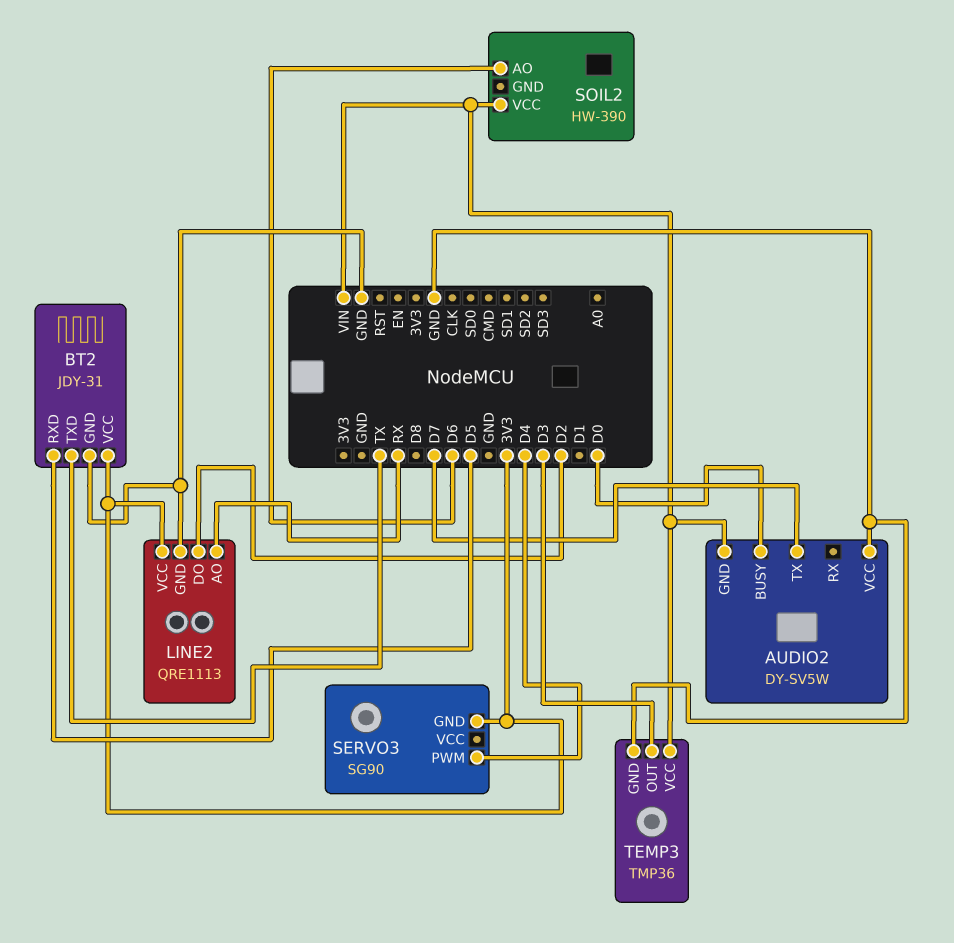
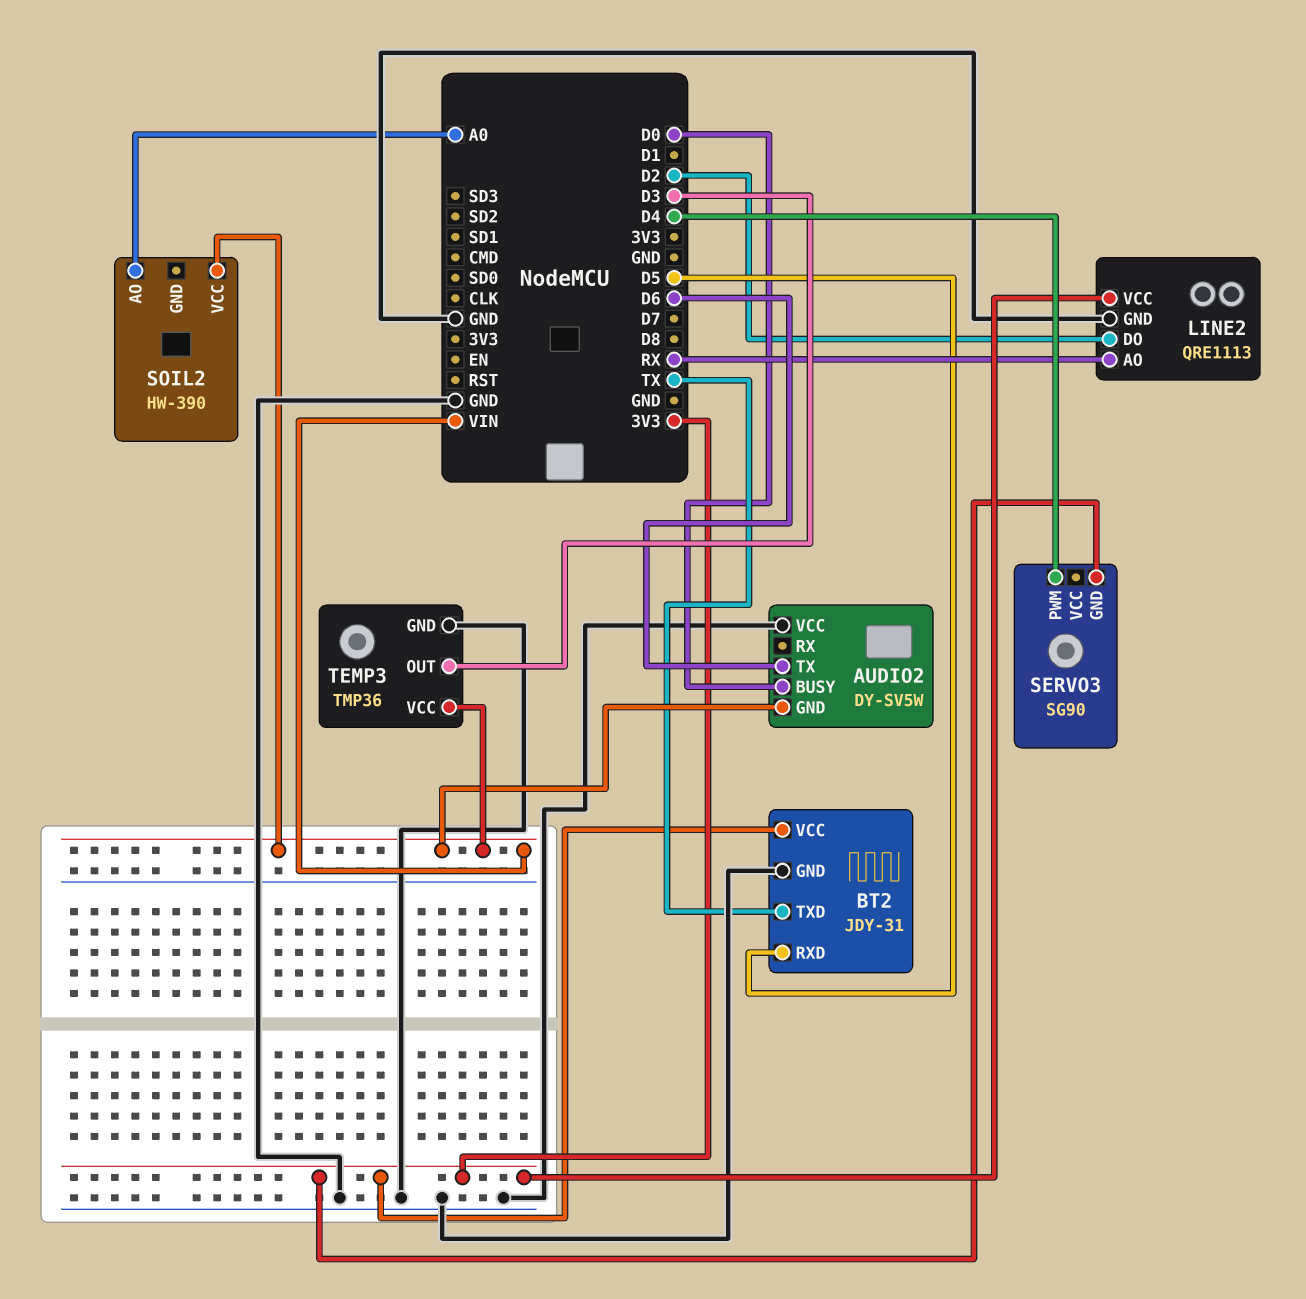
AUDIO2 pin TX: D7 -> D6
SOIL2 pin AO: D6 -> A0

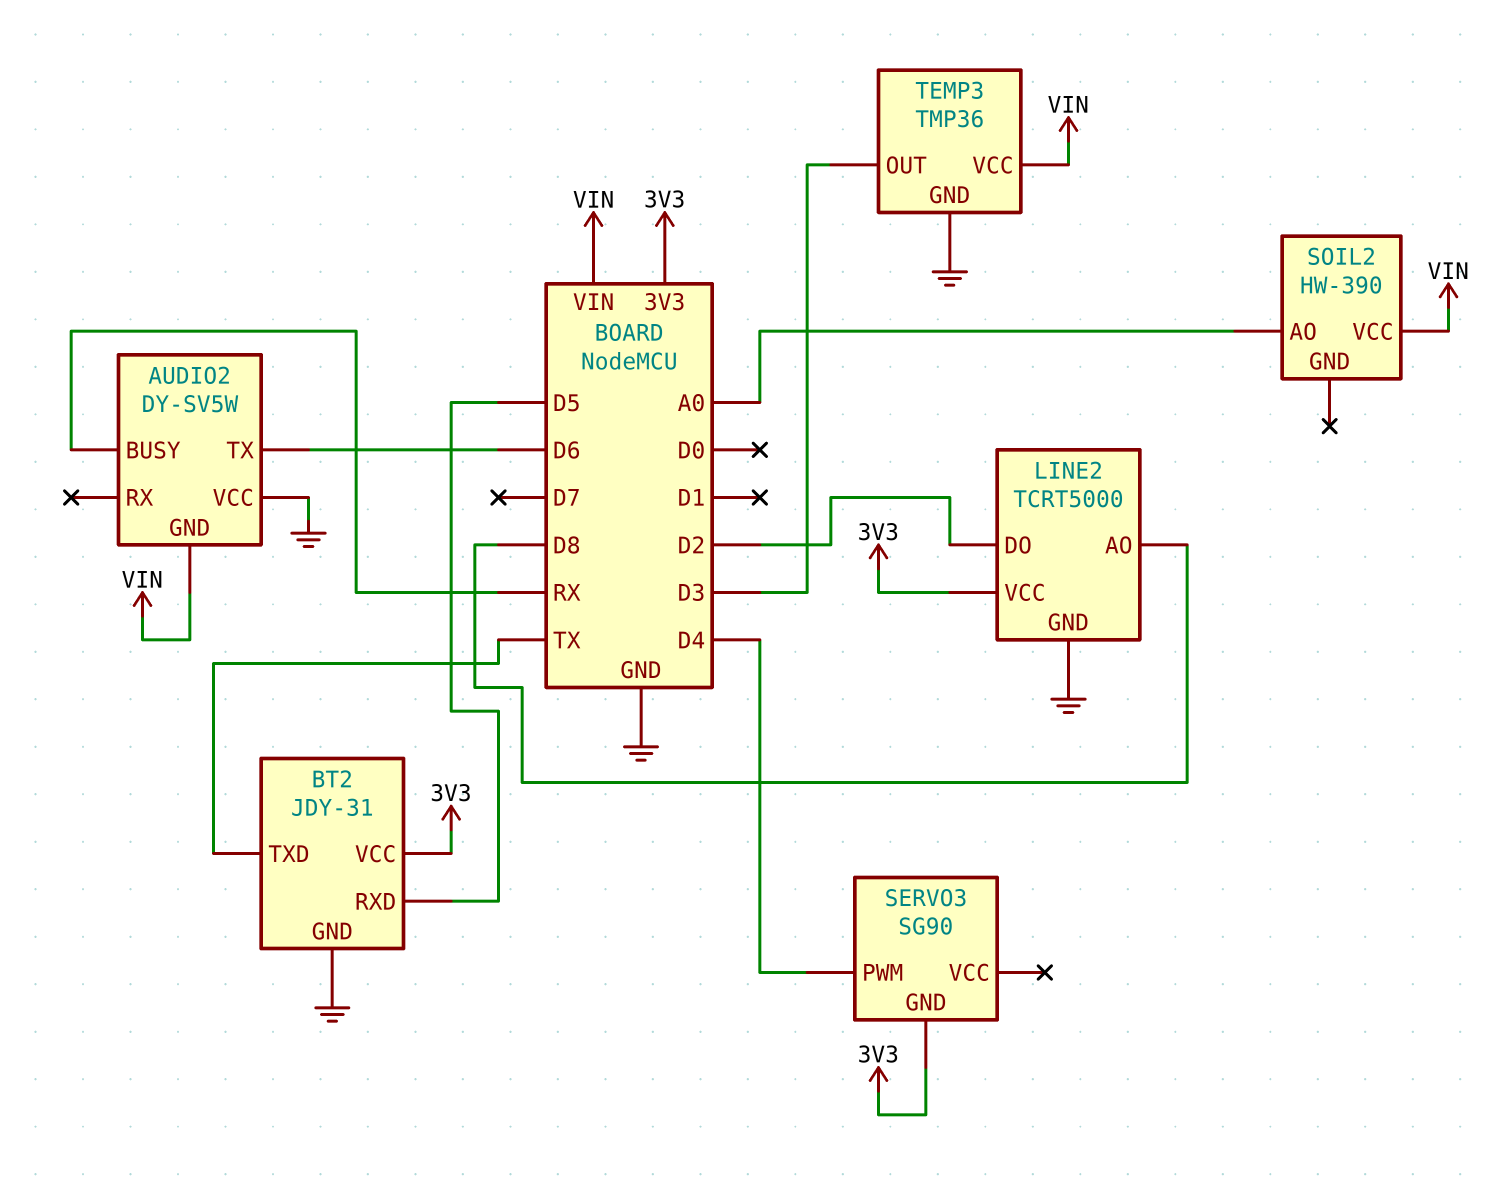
AUDIO2 pin BUSY: D0 -> RX
LINE2: QRE1113 -> TCRT5000
LINE2 pin AO: RX -> D8

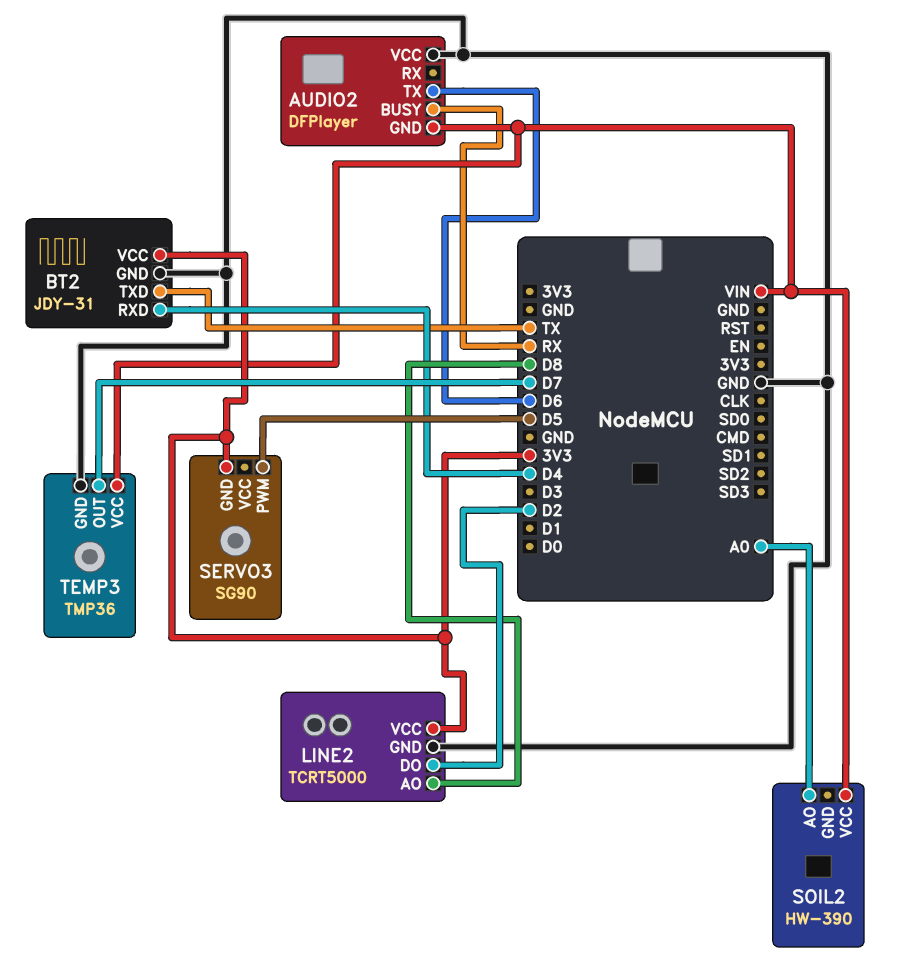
AUDIO2: DY-SV5W -> DFPlayer
BT2 pin RXD: D5 -> D4
SERVO3 pin PWM: D4 -> D5
TEMP3 pin OUT: D3 -> D7

